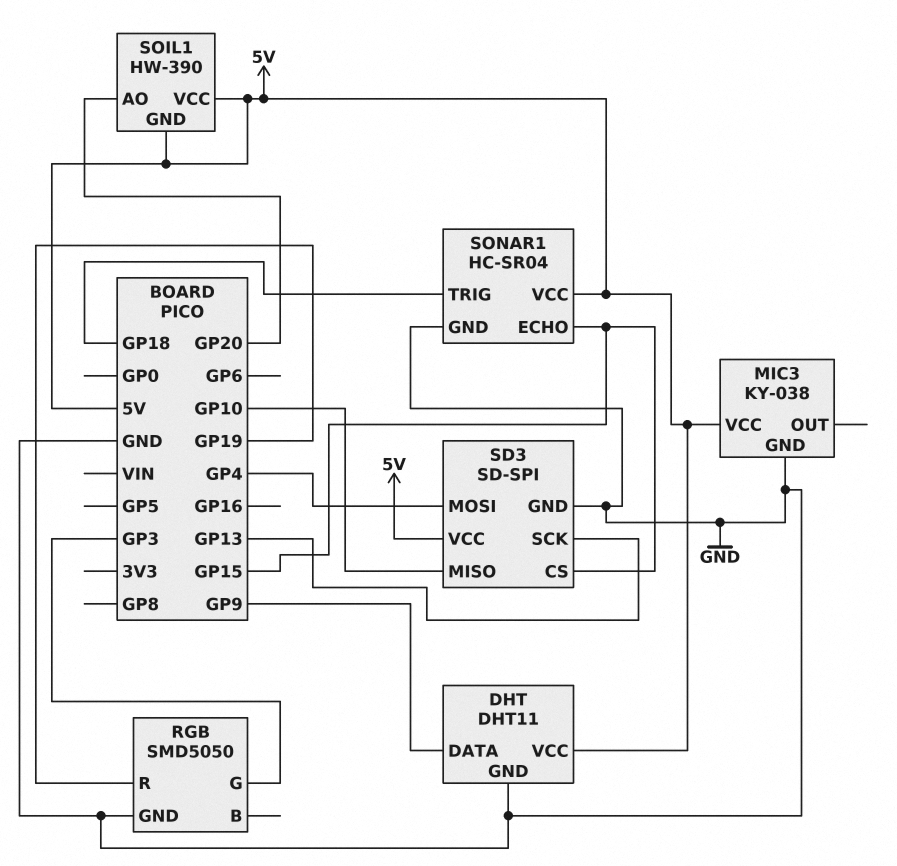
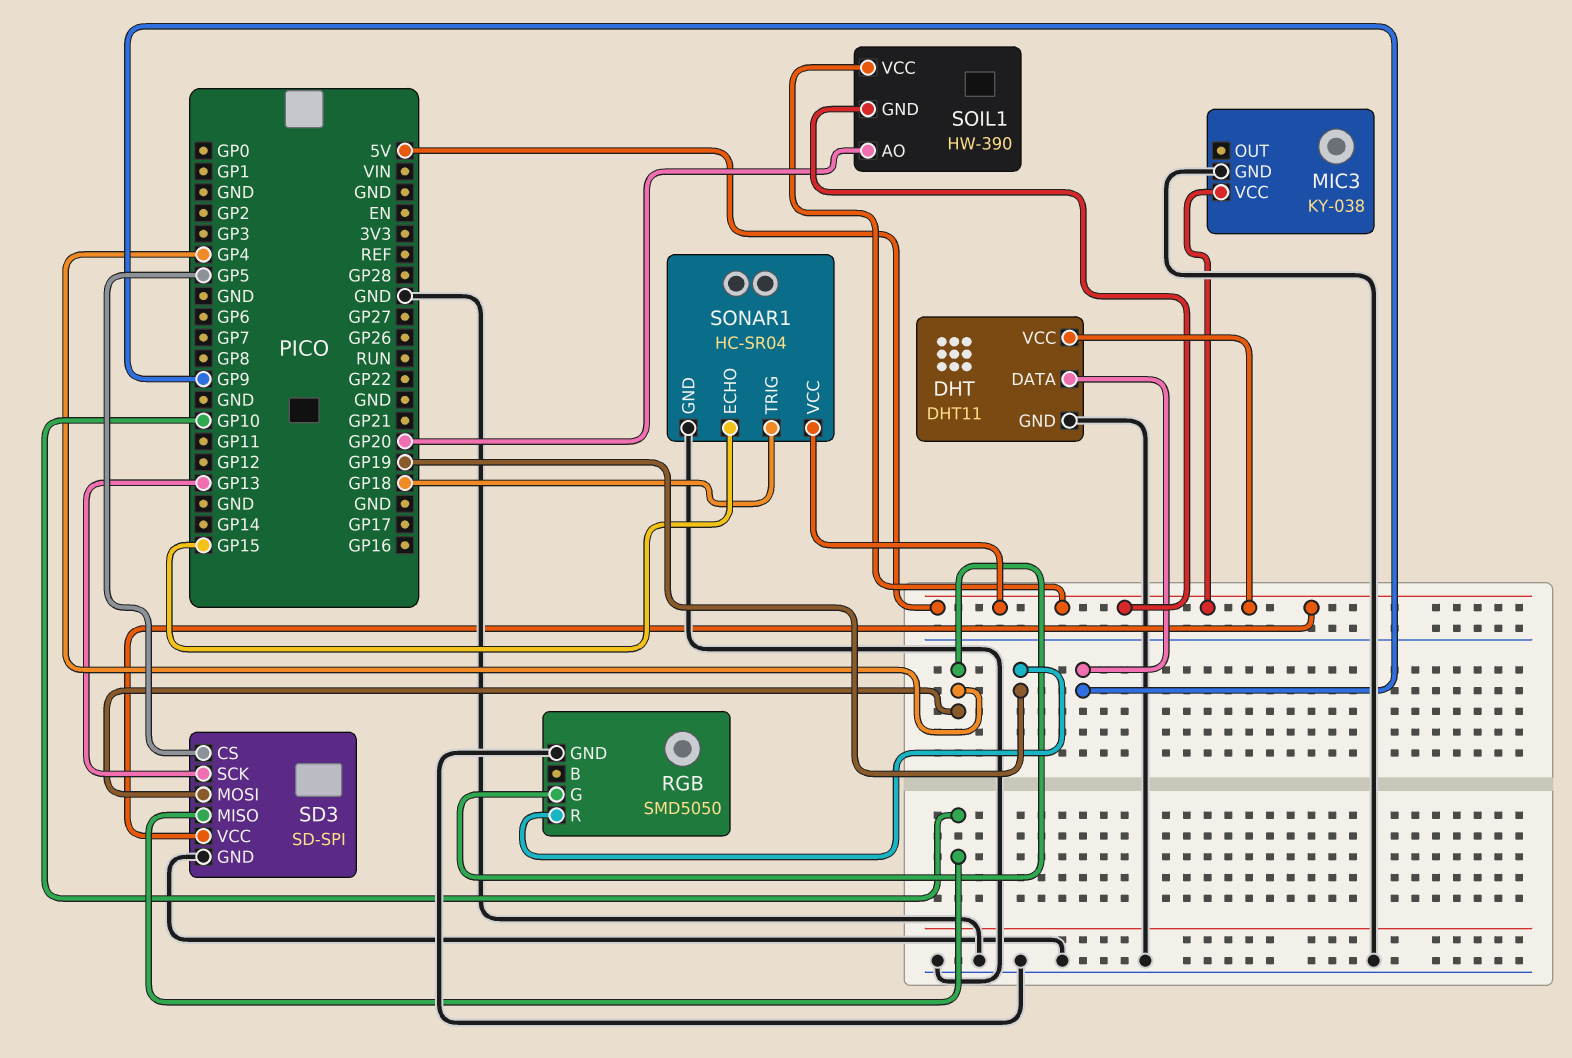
RGB pin G: GP3 -> GP4
SD3 pin CS: GP15 -> GP5

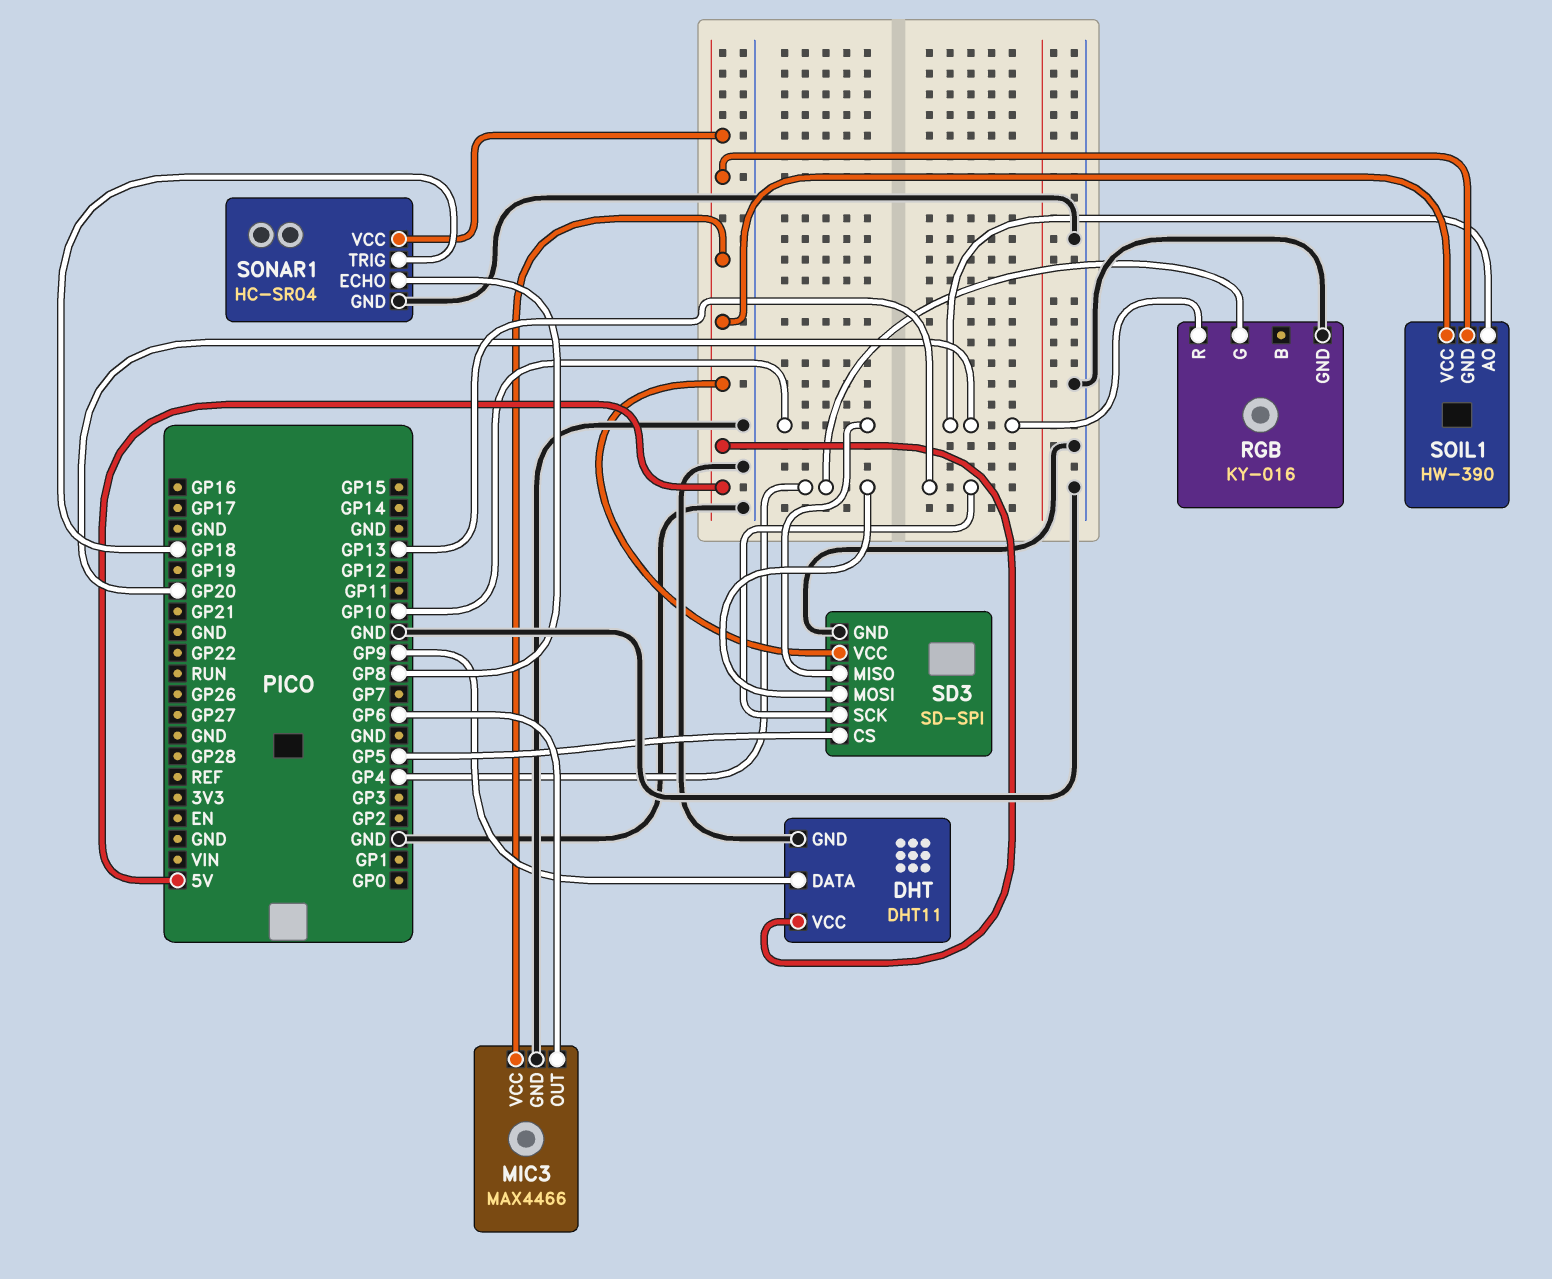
MIC3: KY-038 -> MAX4466
MIC3 pin OUT: none -> GP6
RGB: SMD5050 -> KY-016
RGB pin R: GP19 -> GP20
SONAR1 pin ECHO: GP15 -> GP8

